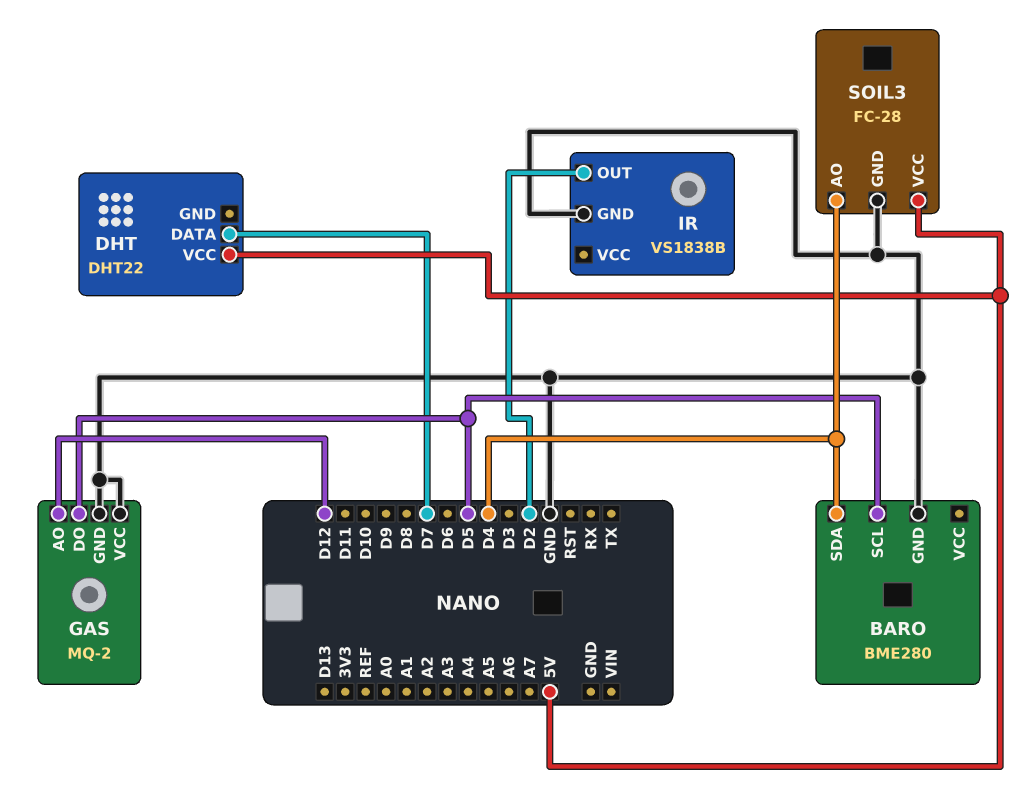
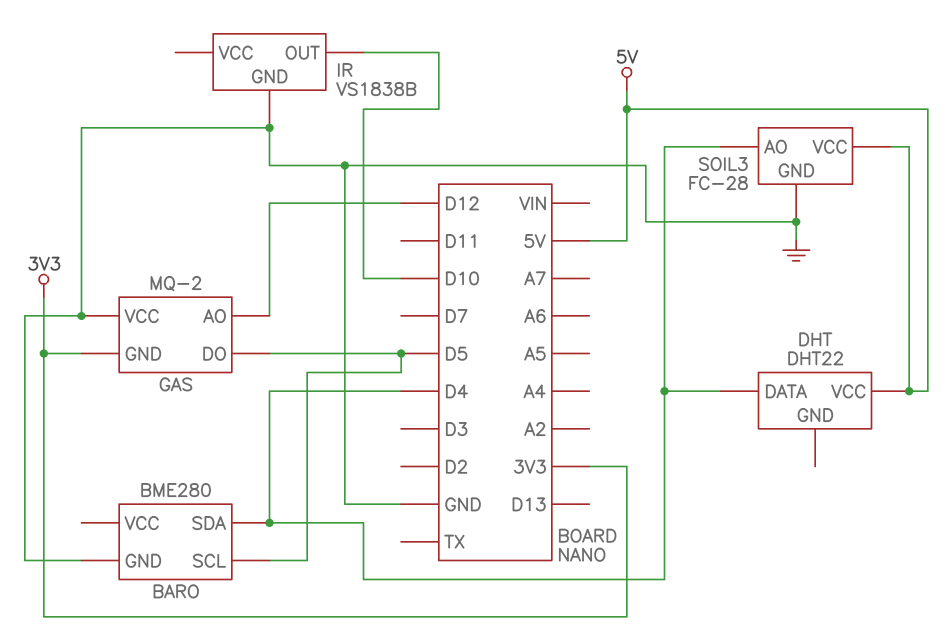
DHT pin DATA: D7 -> D4
GAS pin GND: GND -> 3V3
IR pin OUT: D2 -> D10

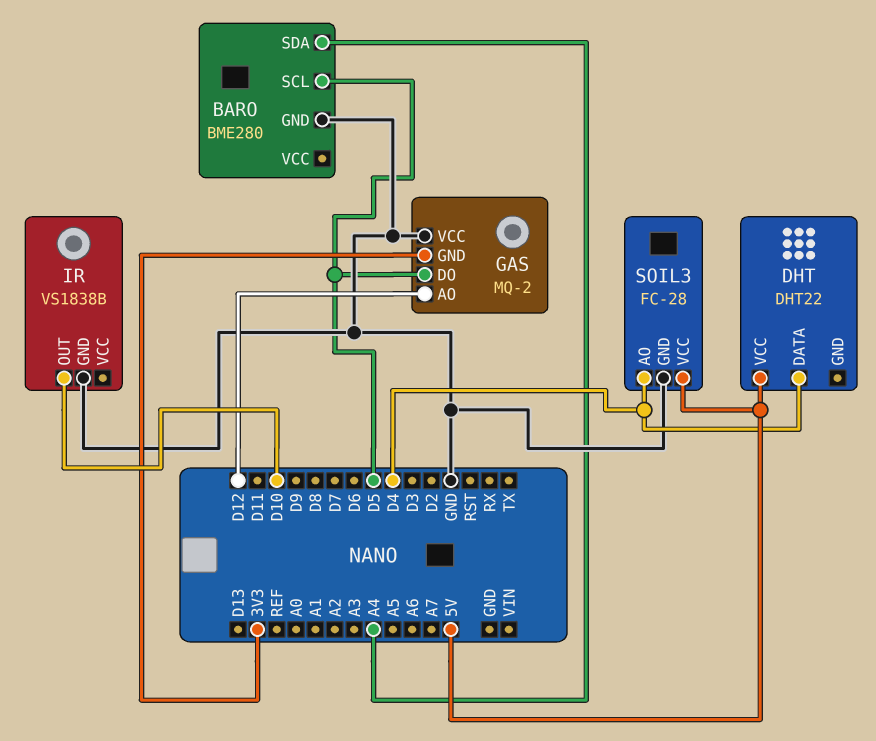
BARO pin SDA: D4 -> A4

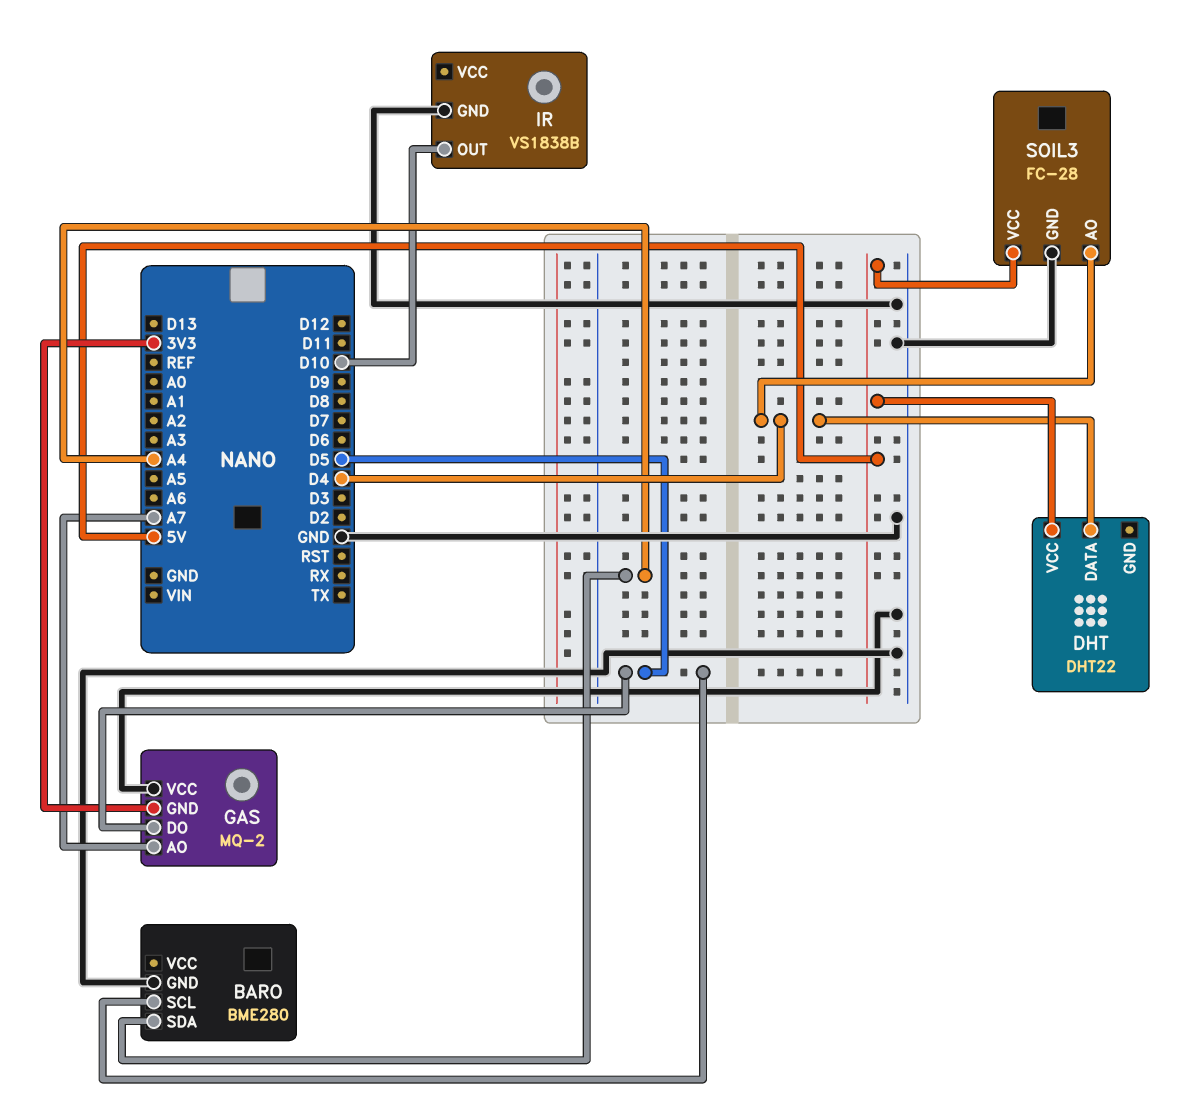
GAS pin AO: D12 -> A7

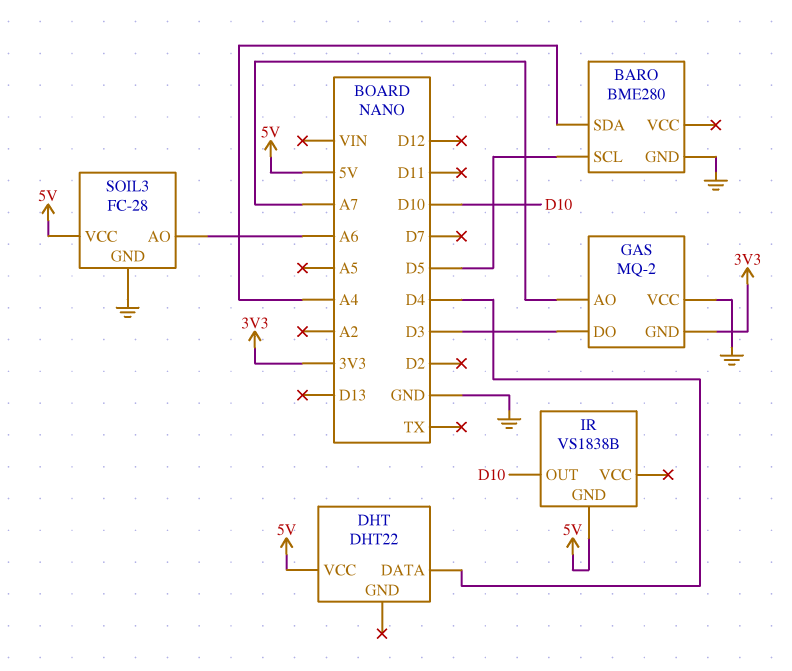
GAS pin DO: D5 -> D3
IR pin GND: GND -> 5V
SOIL3 pin AO: D4 -> A6

